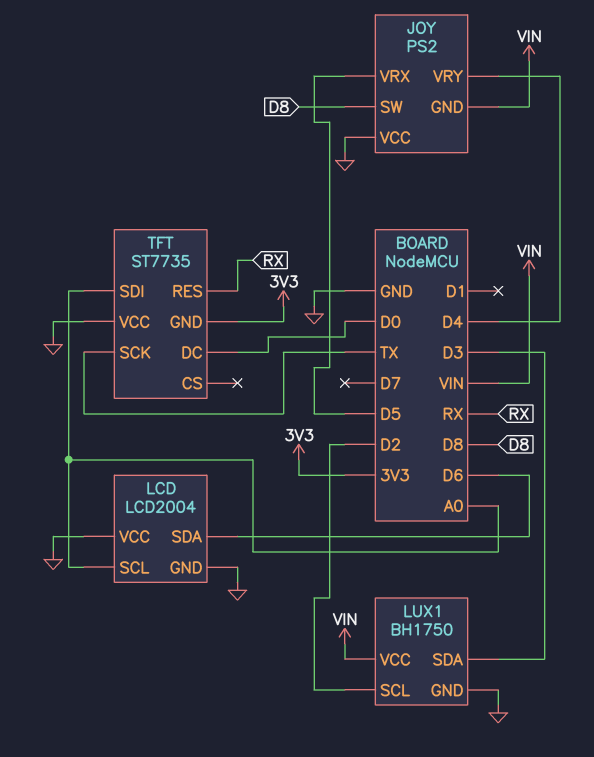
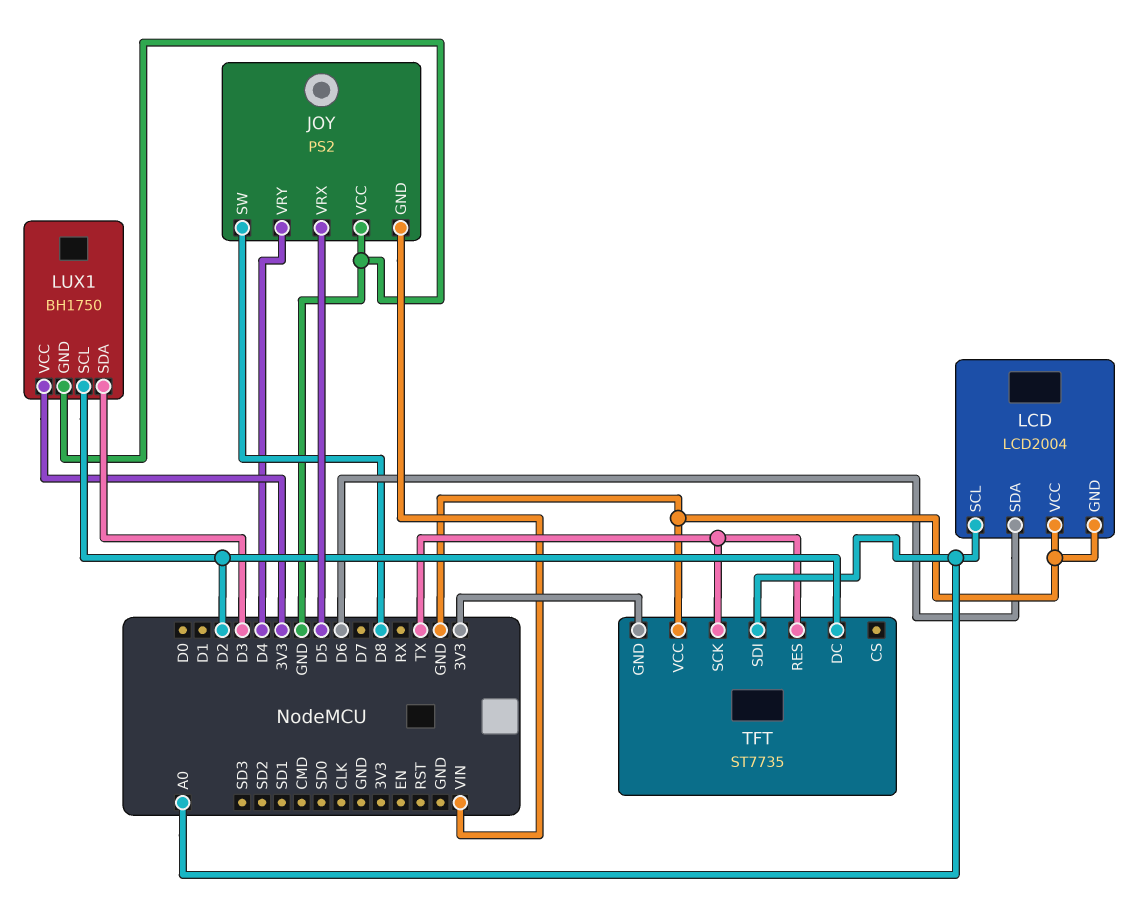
LUX1 pin VCC: VIN -> 3V3
TFT pin DC: D0 -> D2
TFT pin RES: RX -> TX

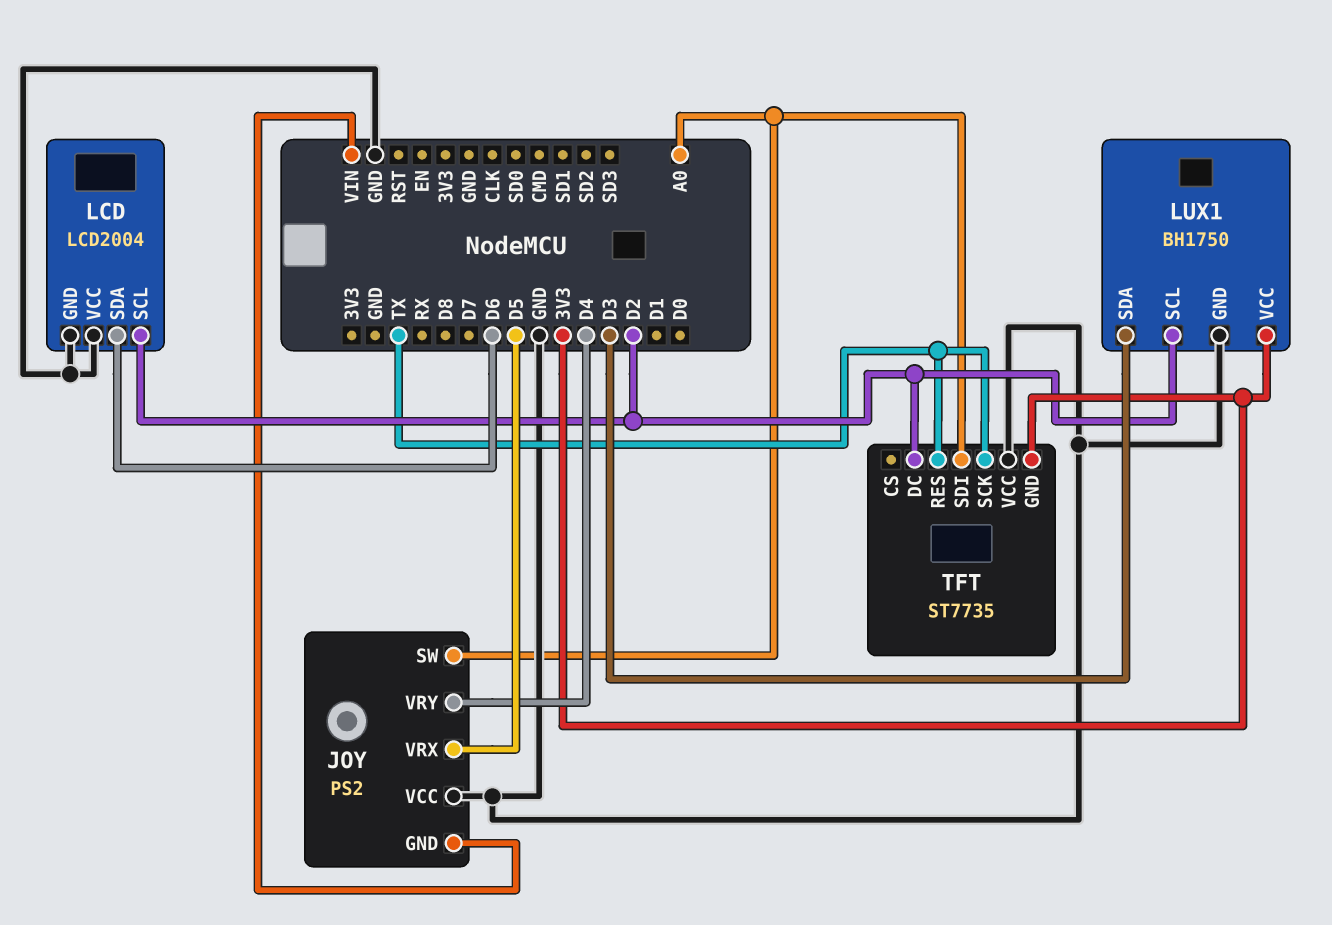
JOY pin SW: D8 -> A0
LCD pin SCL: A0 -> D2

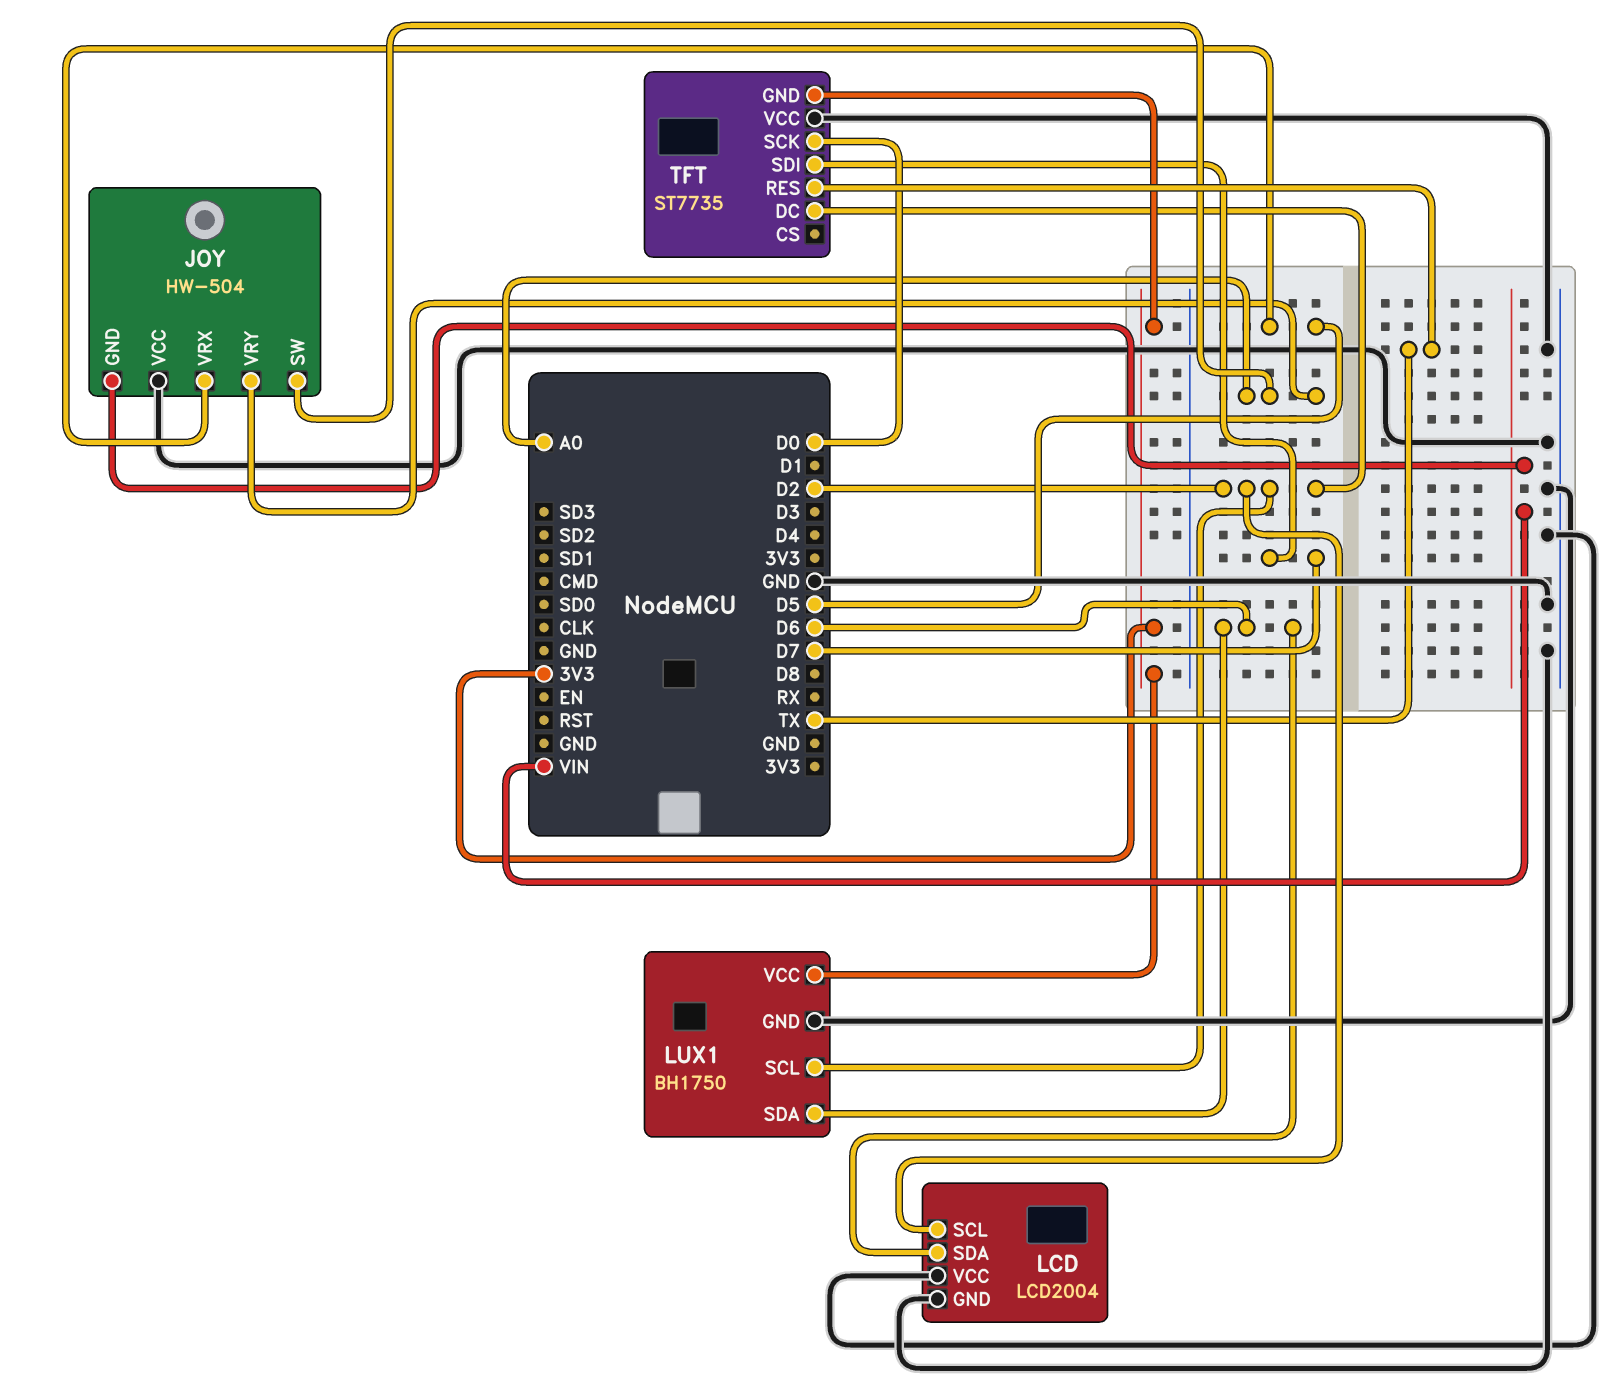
JOY: PS2 -> HW-504
JOY pin VRY: D4 -> A0
LUX1 pin SDA: D3 -> D6
TFT pin SCK: TX -> D0
TFT pin SDI: A0 -> D7

